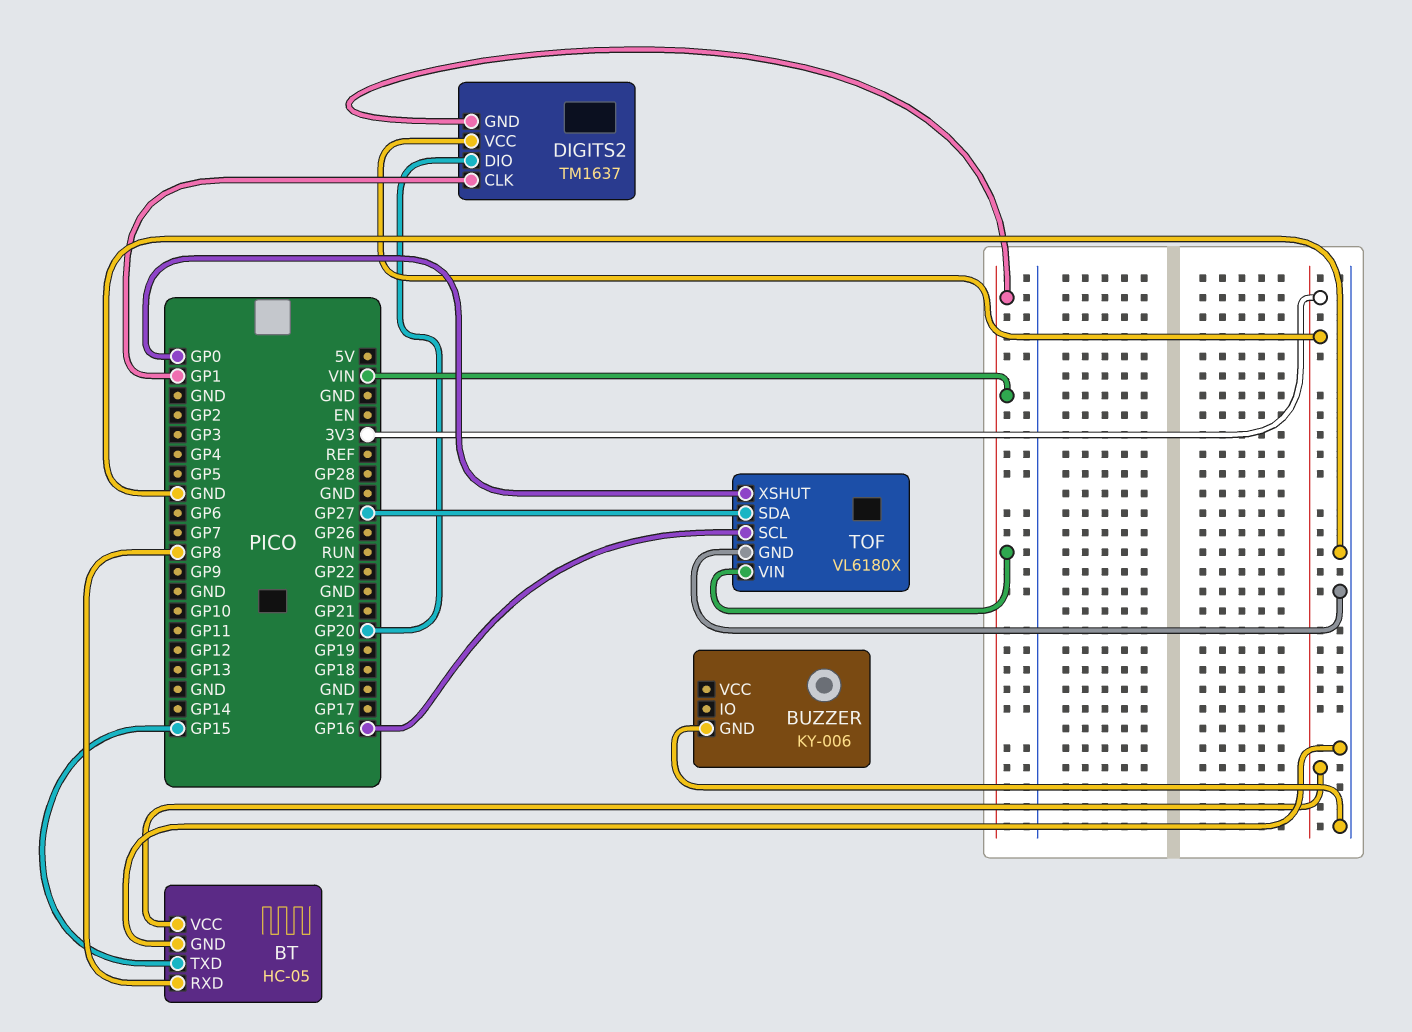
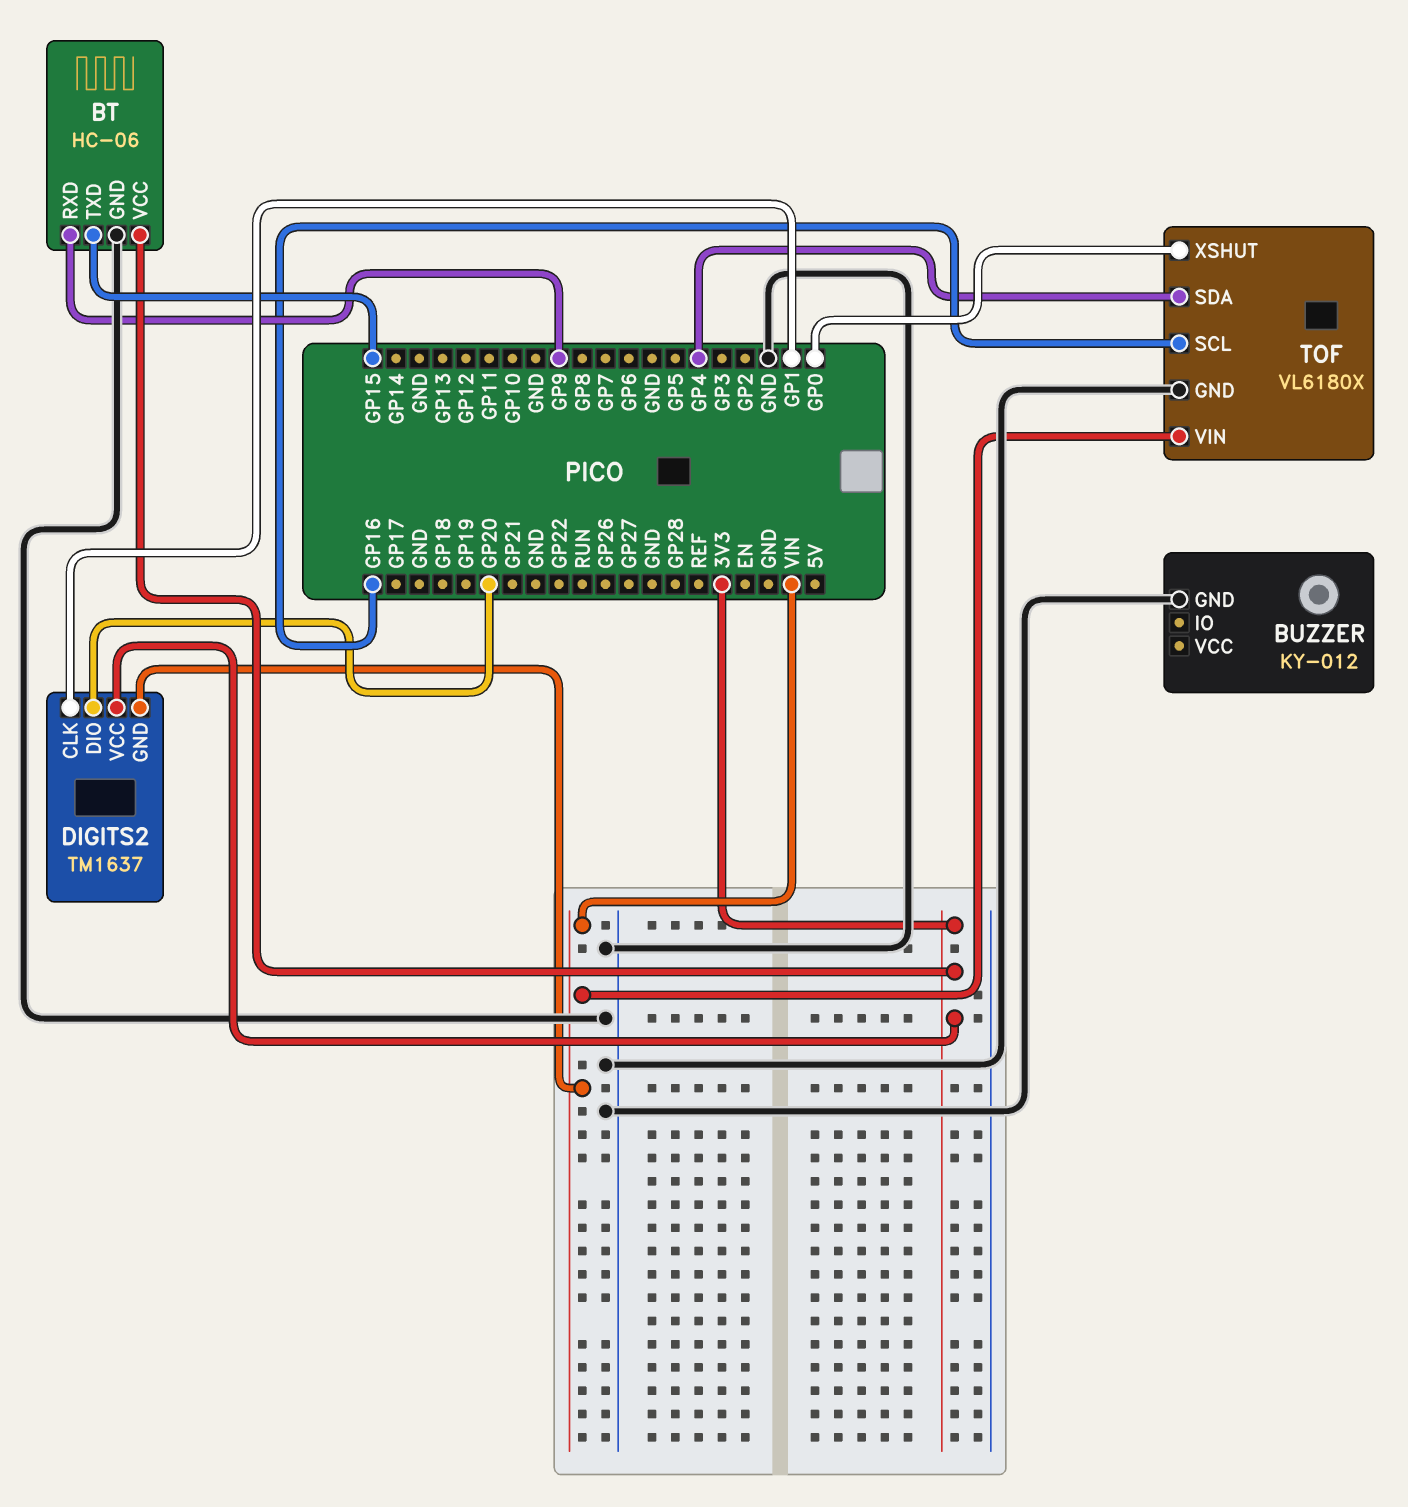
BT: HC-05 -> HC-06
BT pin RXD: GP8 -> GP9
BUZZER: KY-006 -> KY-012
TOF pin SDA: GP27 -> GP4

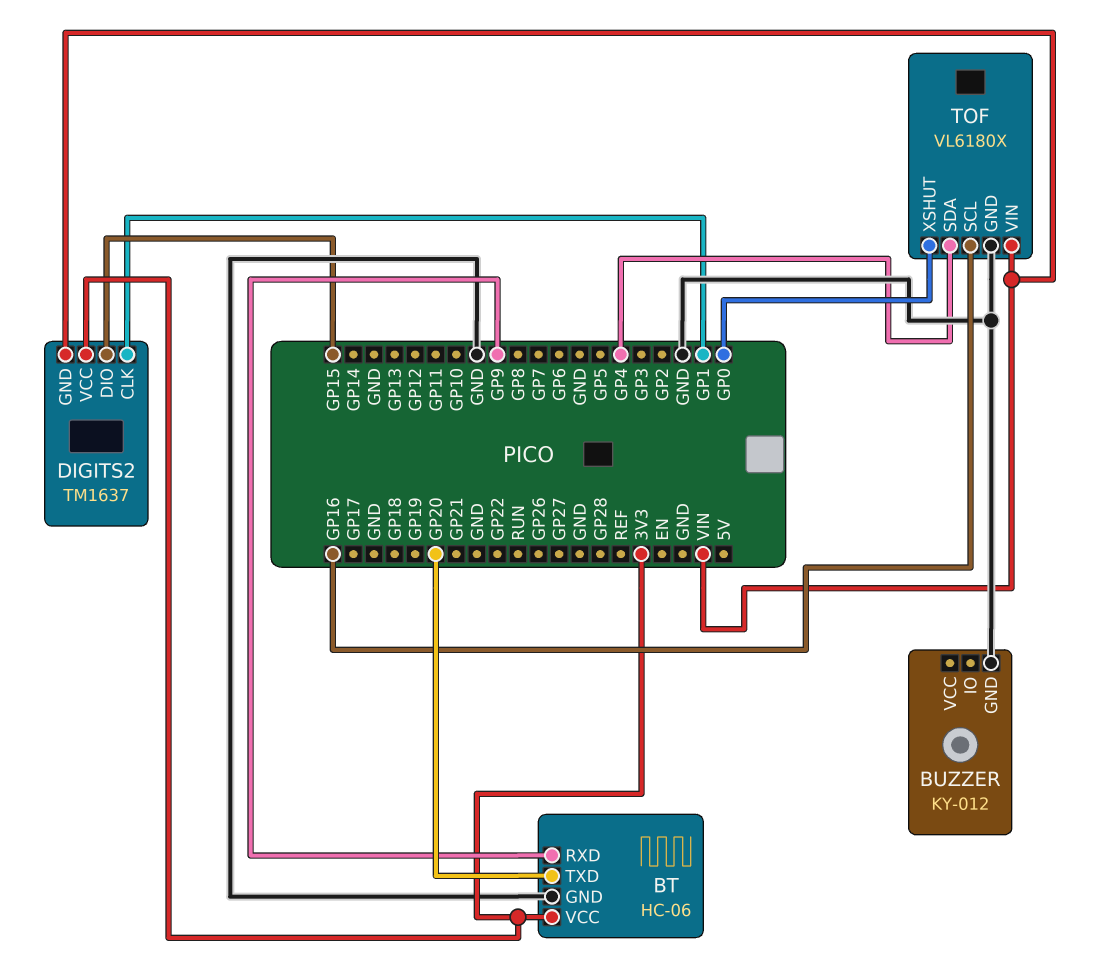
BT pin TXD: GP15 -> GP20
DIGITS2 pin DIO: GP20 -> GP15

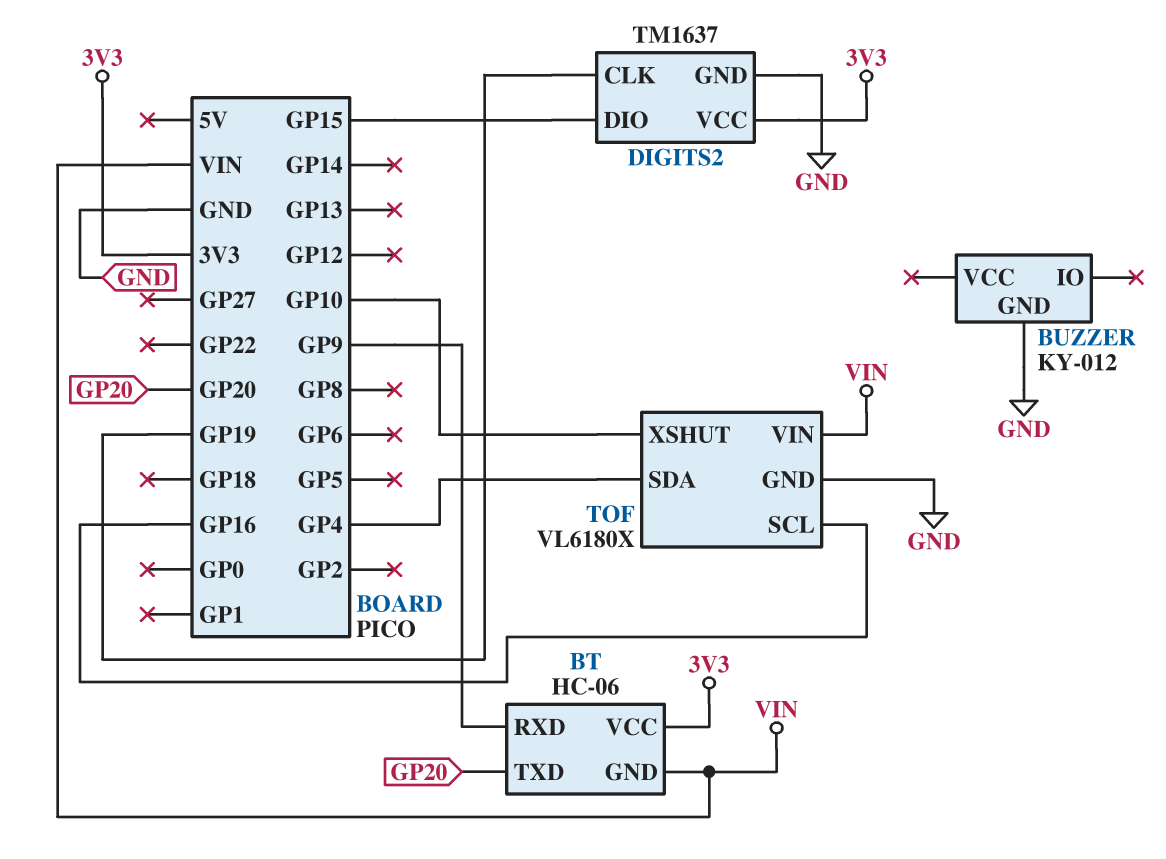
BT pin GND: GND -> VIN
DIGITS2 pin CLK: GP1 -> GP19
DIGITS2 pin GND: VIN -> GND
TOF pin XSHUT: GP0 -> GP10

